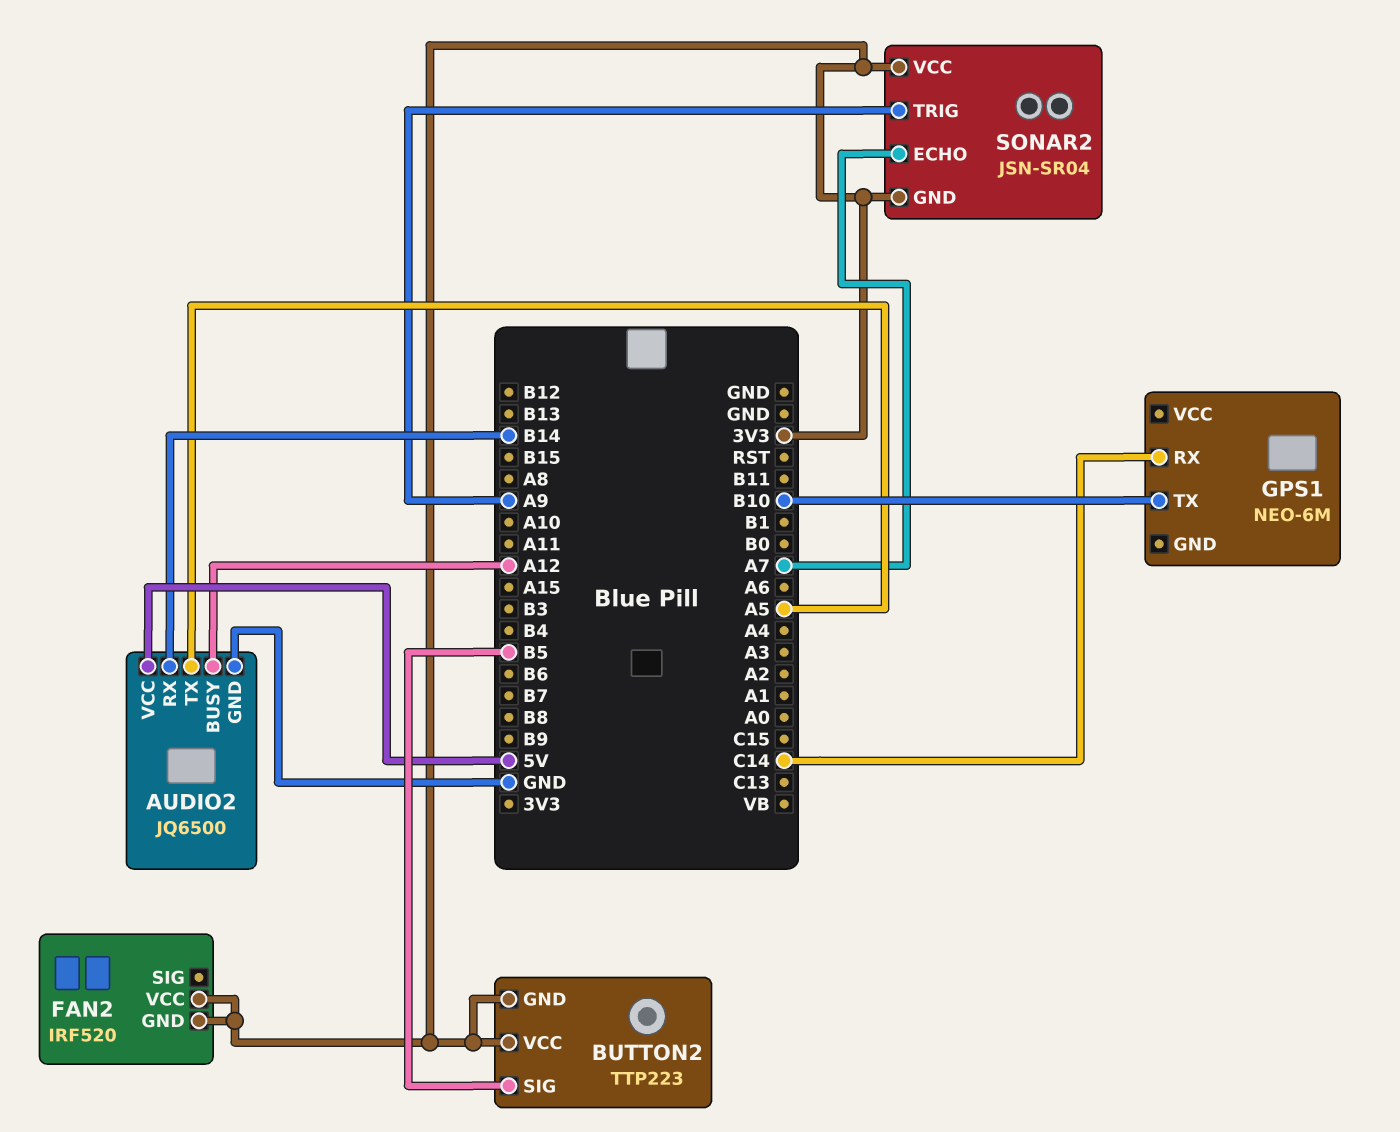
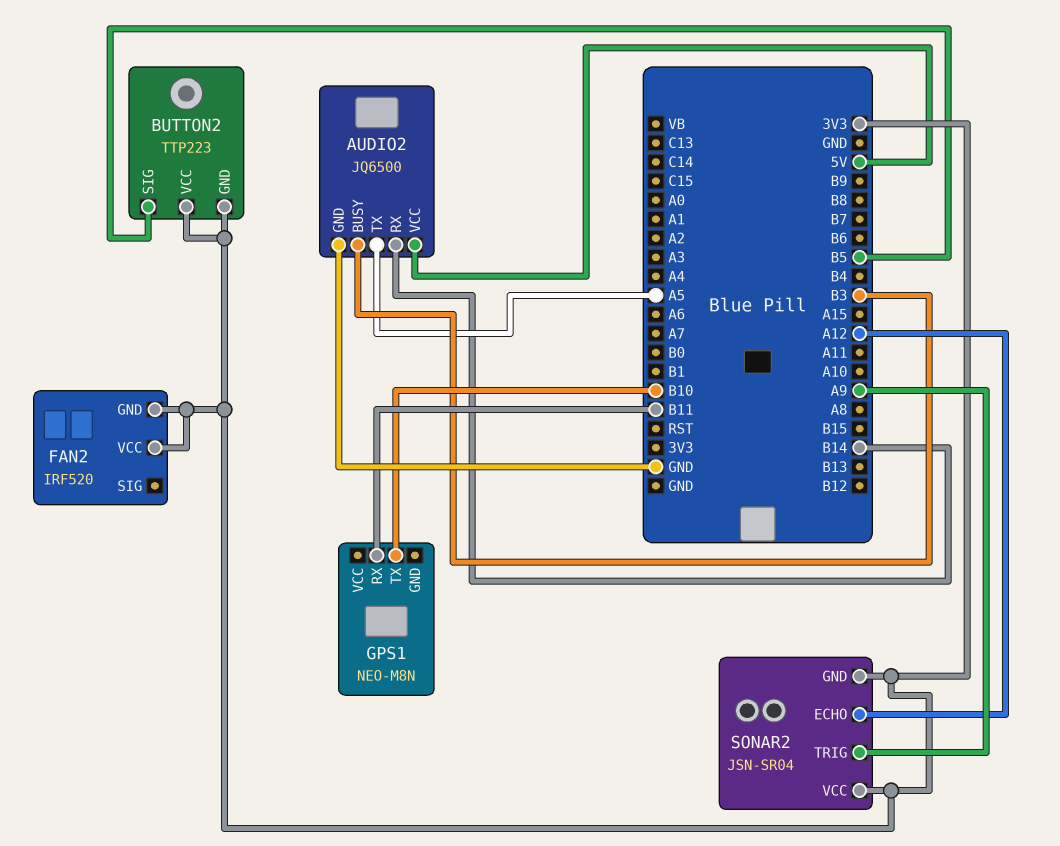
AUDIO2 pin BUSY: A12 -> B3
GPS1: NEO-6M -> NEO-M8N
GPS1 pin RX: C14 -> B11
SONAR2 pin ECHO: A7 -> A12

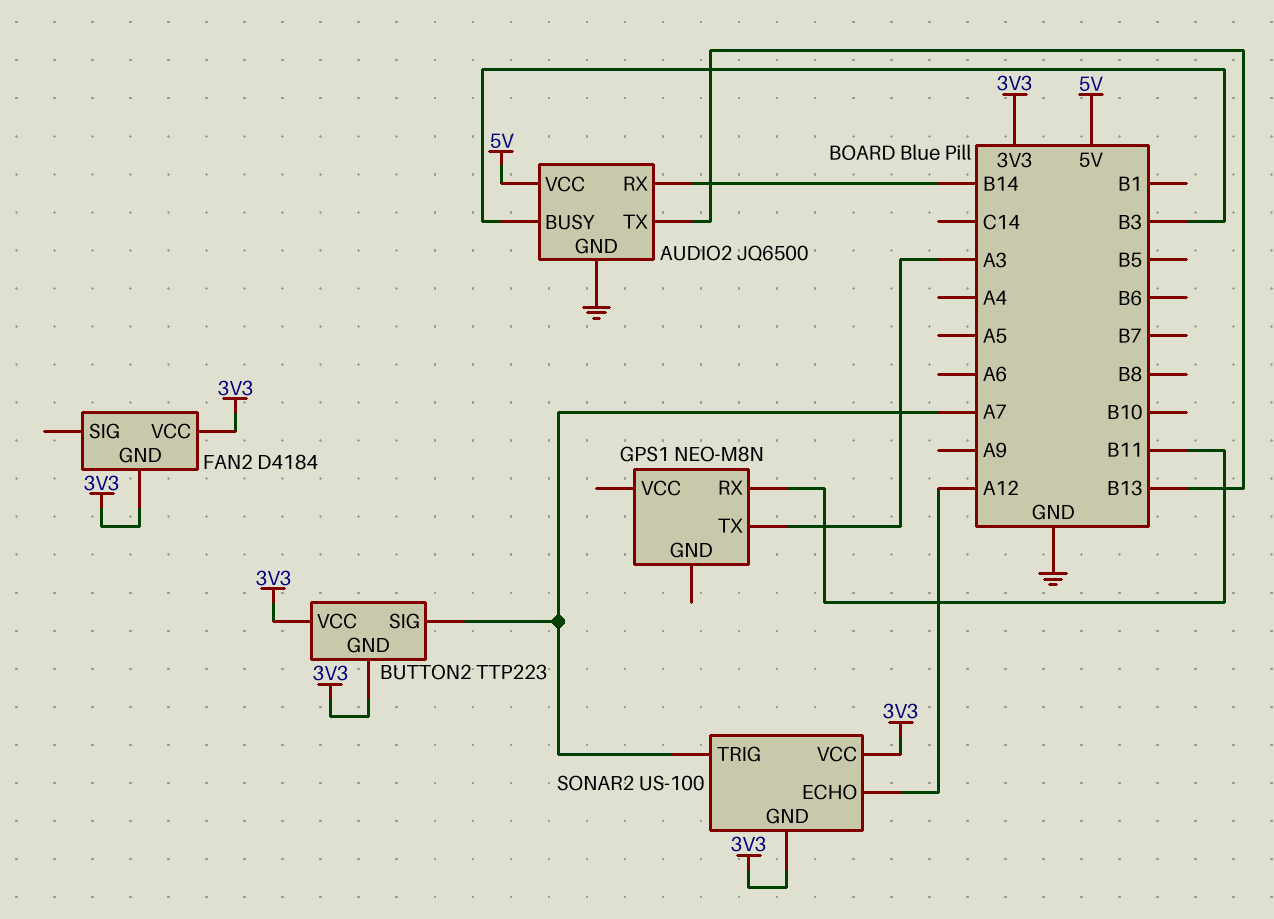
AUDIO2 pin TX: A5 -> B13
BUTTON2 pin SIG: B5 -> A7
FAN2: IRF520 -> D4184
GPS1 pin TX: B10 -> A3
SONAR2: JSN-SR04 -> US-100
SONAR2 pin TRIG: A9 -> A7

